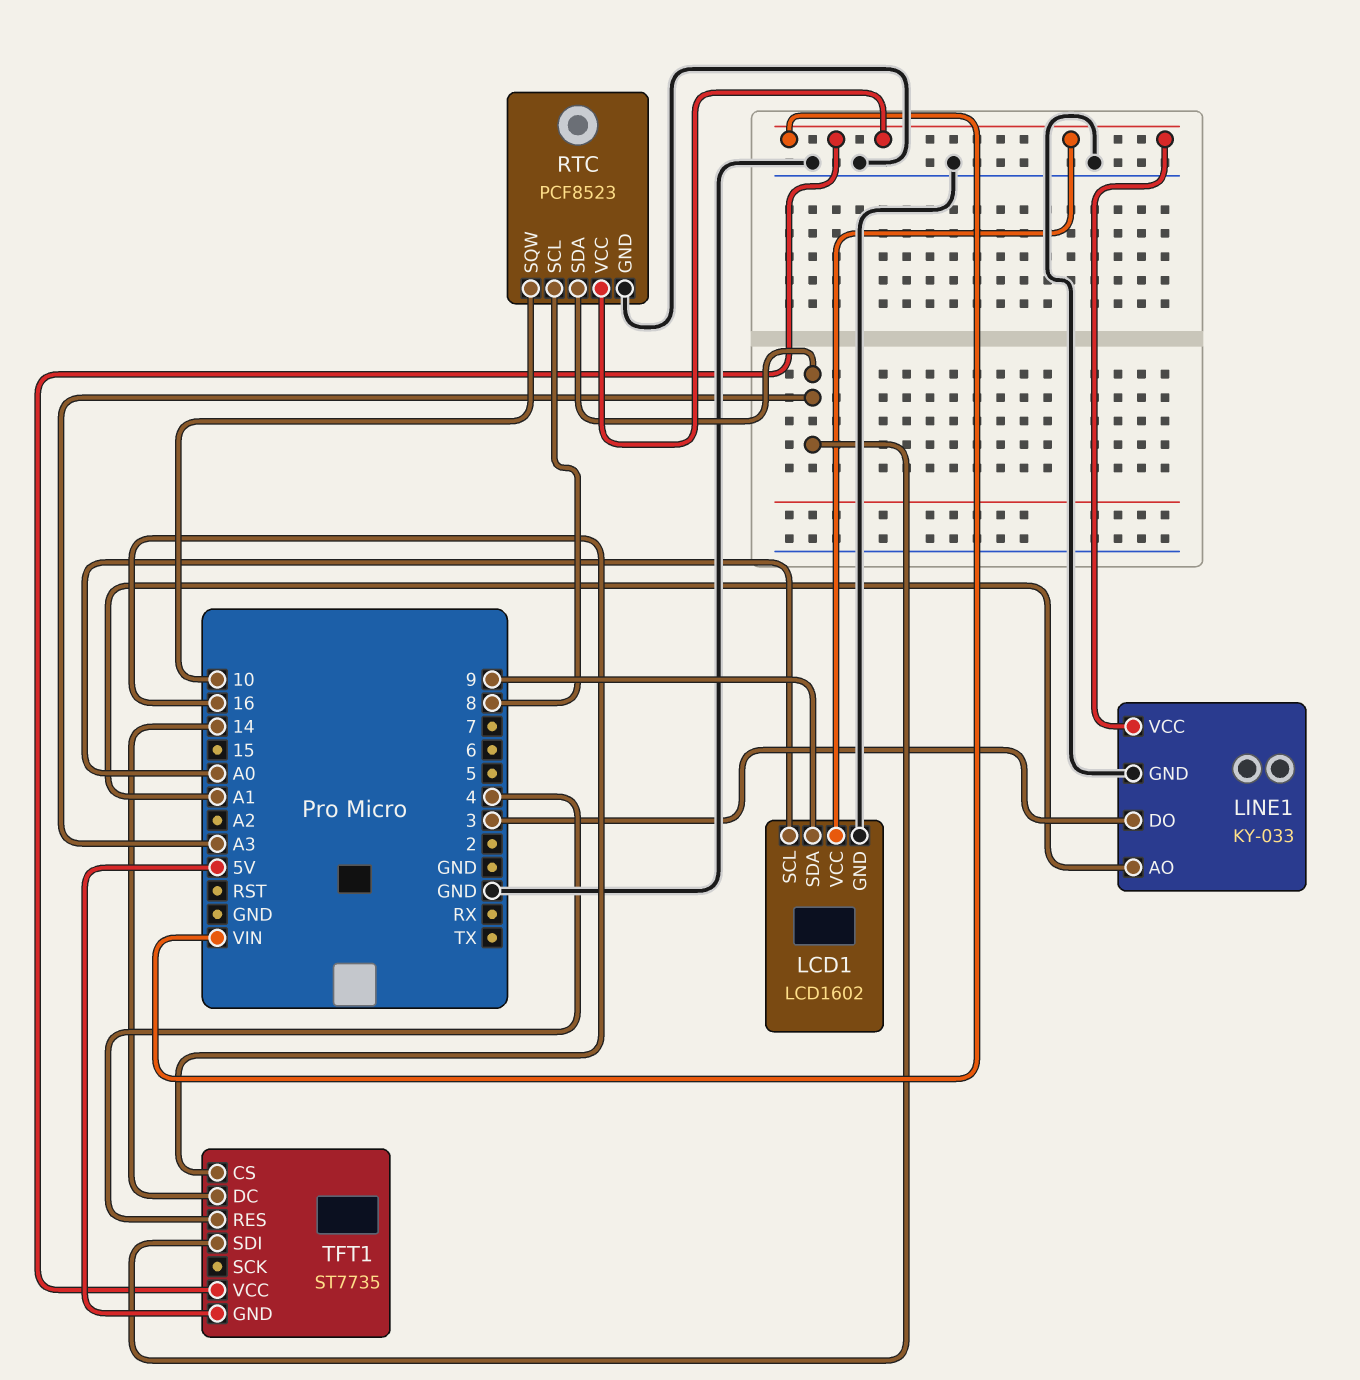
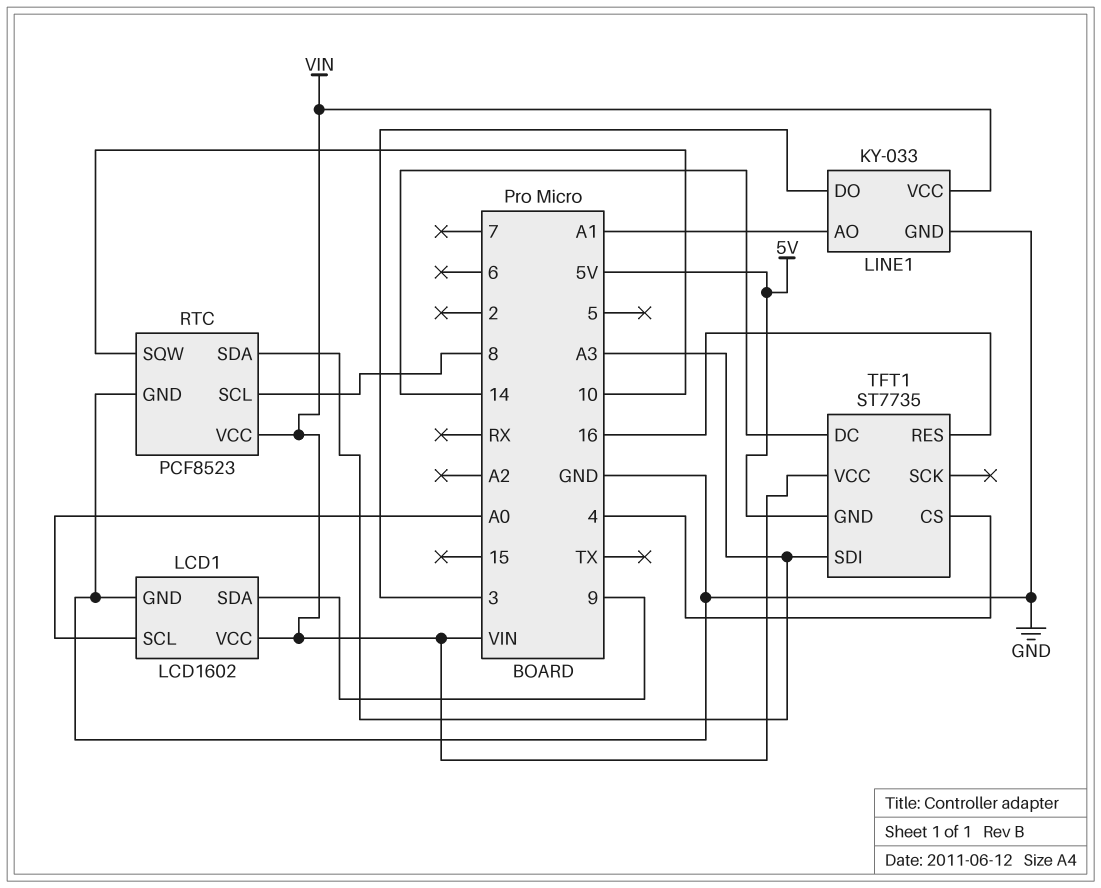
TFT1 pin CS: 16 -> 4
TFT1 pin RES: 4 -> 16

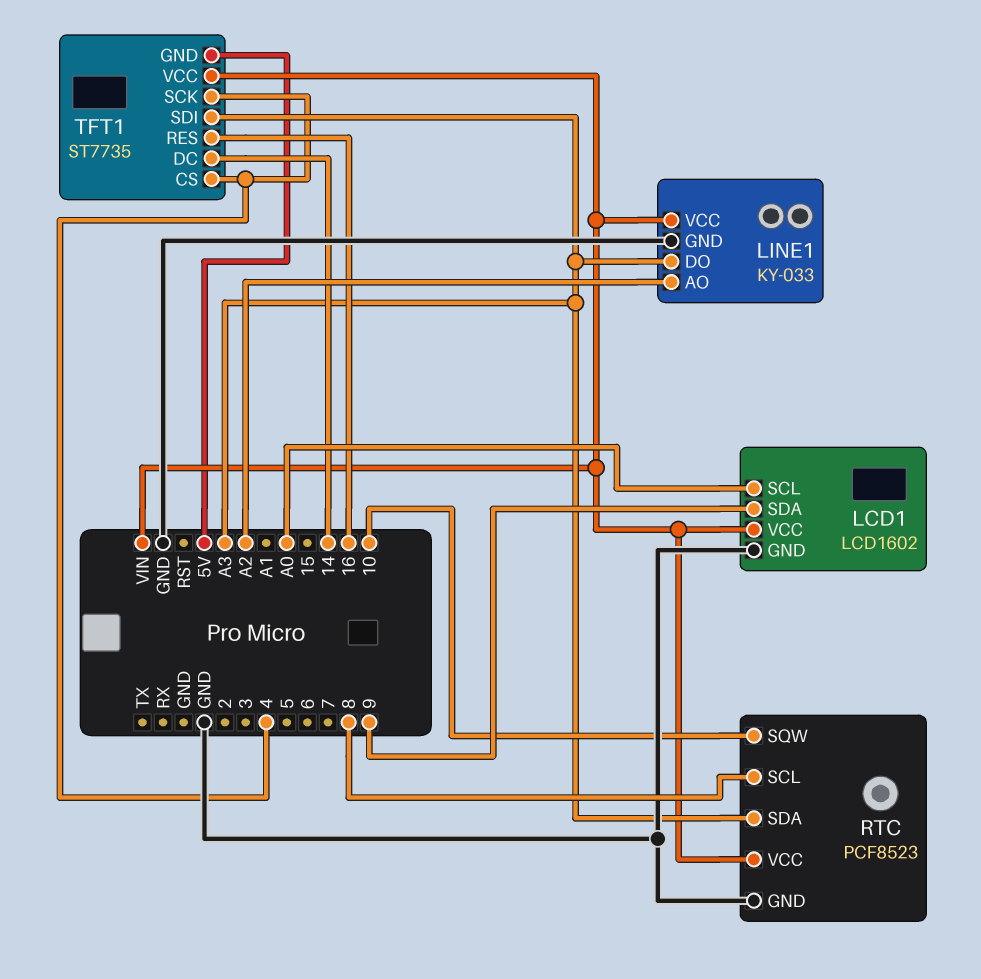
LINE1 pin AO: A1 -> A2
LINE1 pin DO: 3 -> A3
TFT1 pin SCK: none -> 4

